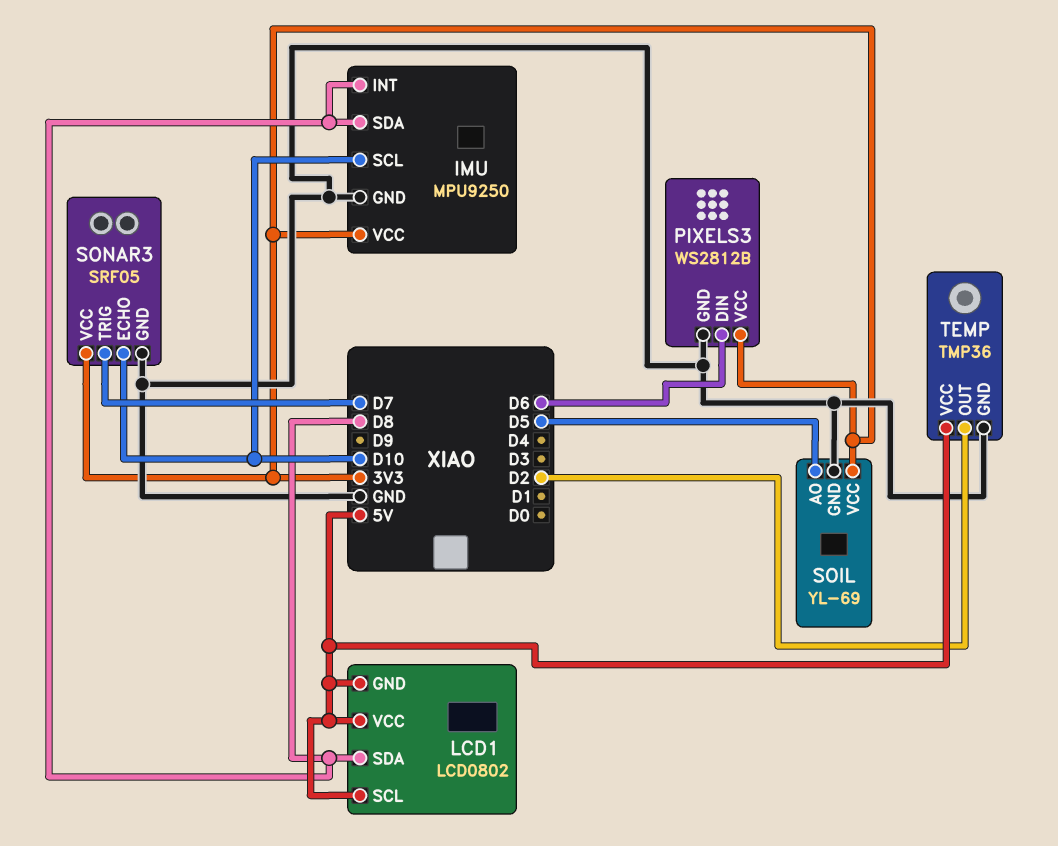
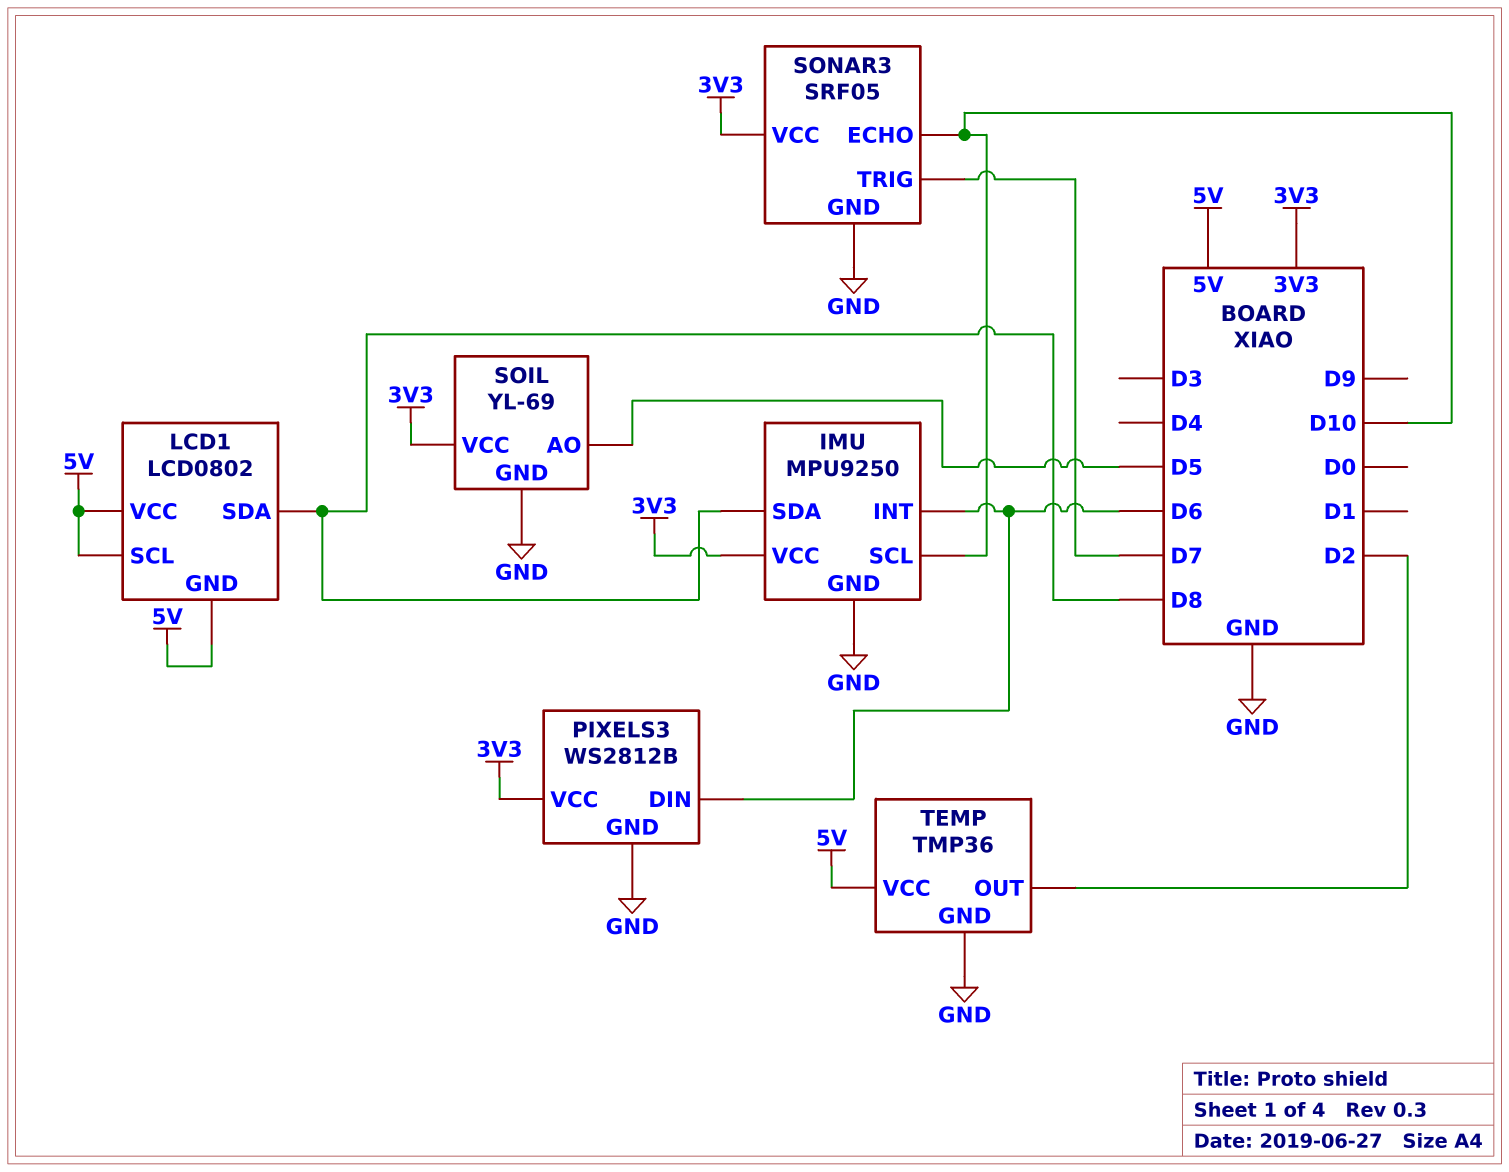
IMU pin INT: D8 -> D6

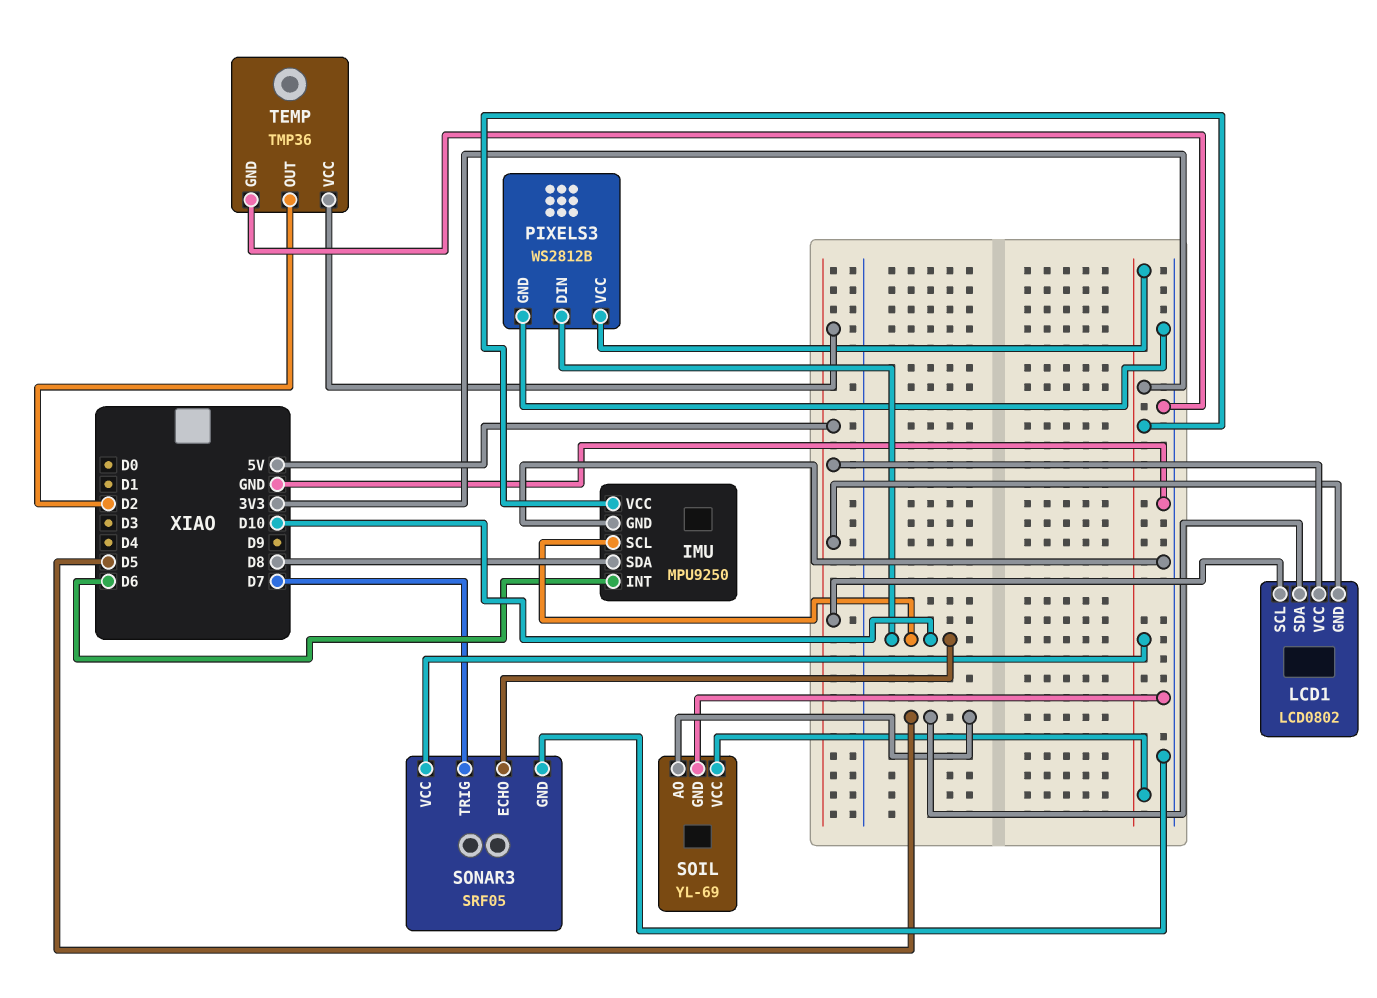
LCD1 pin SDA: D8 -> D5
PIXELS3 pin DIN: D6 -> D10

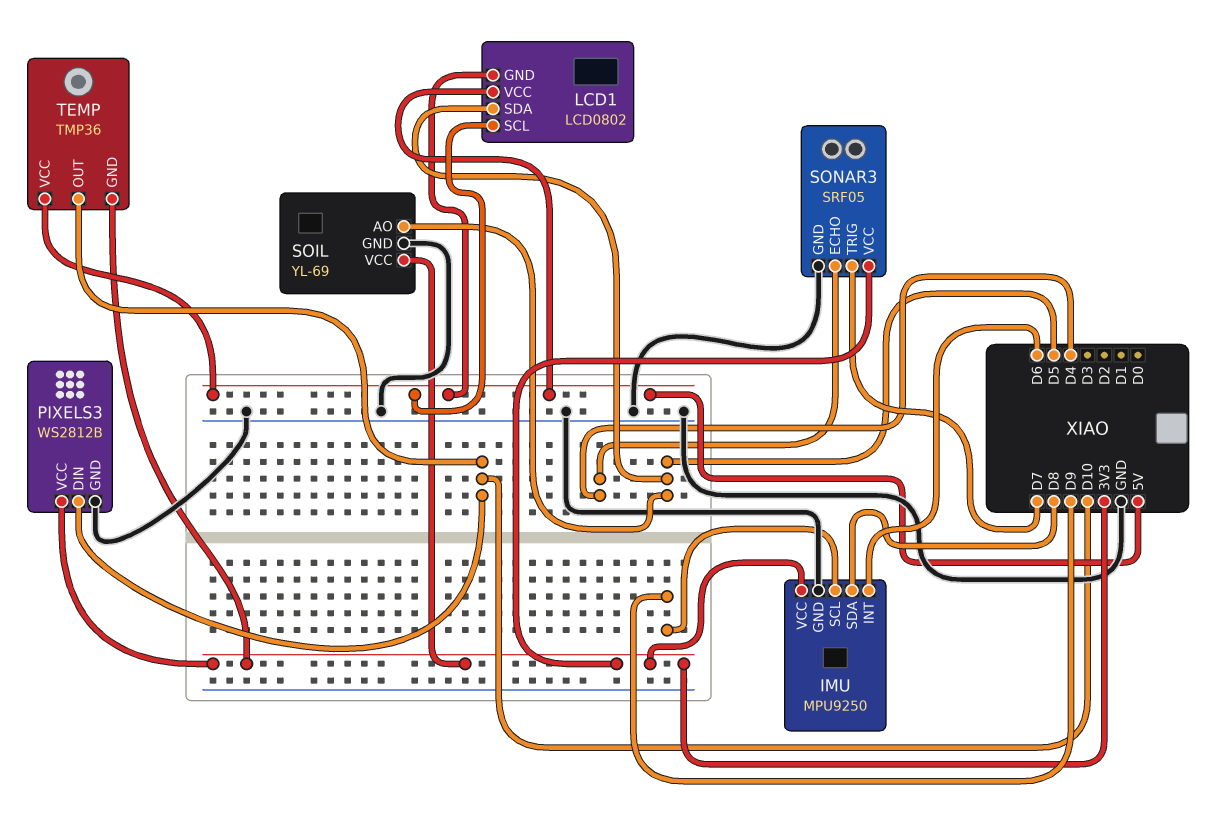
IMU pin SCL: D10 -> D9
SONAR3 pin ECHO: D10 -> D4
TEMP pin GND: GND -> 3V3
TEMP pin OUT: D2 -> D10

